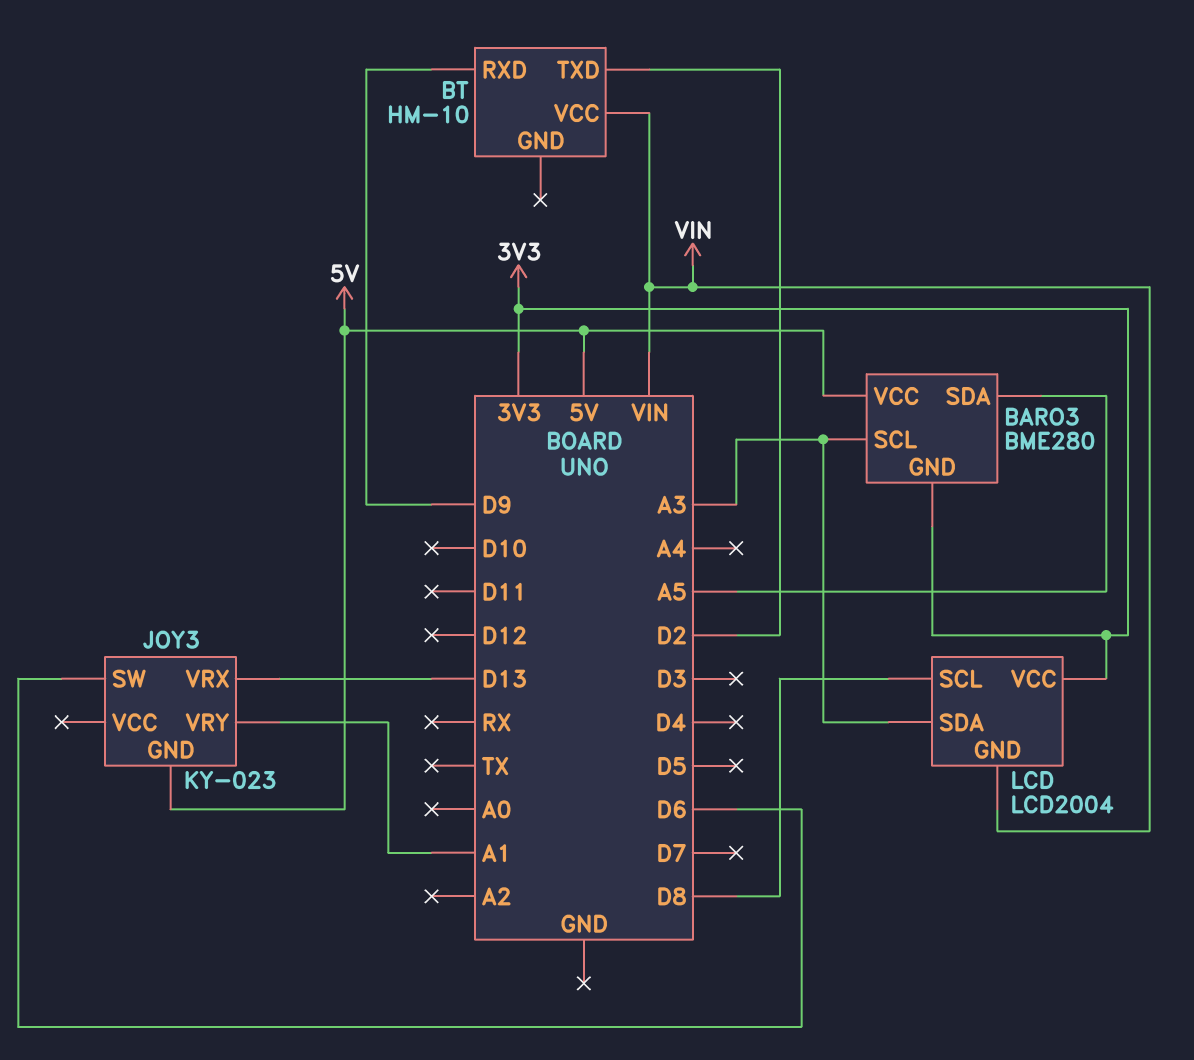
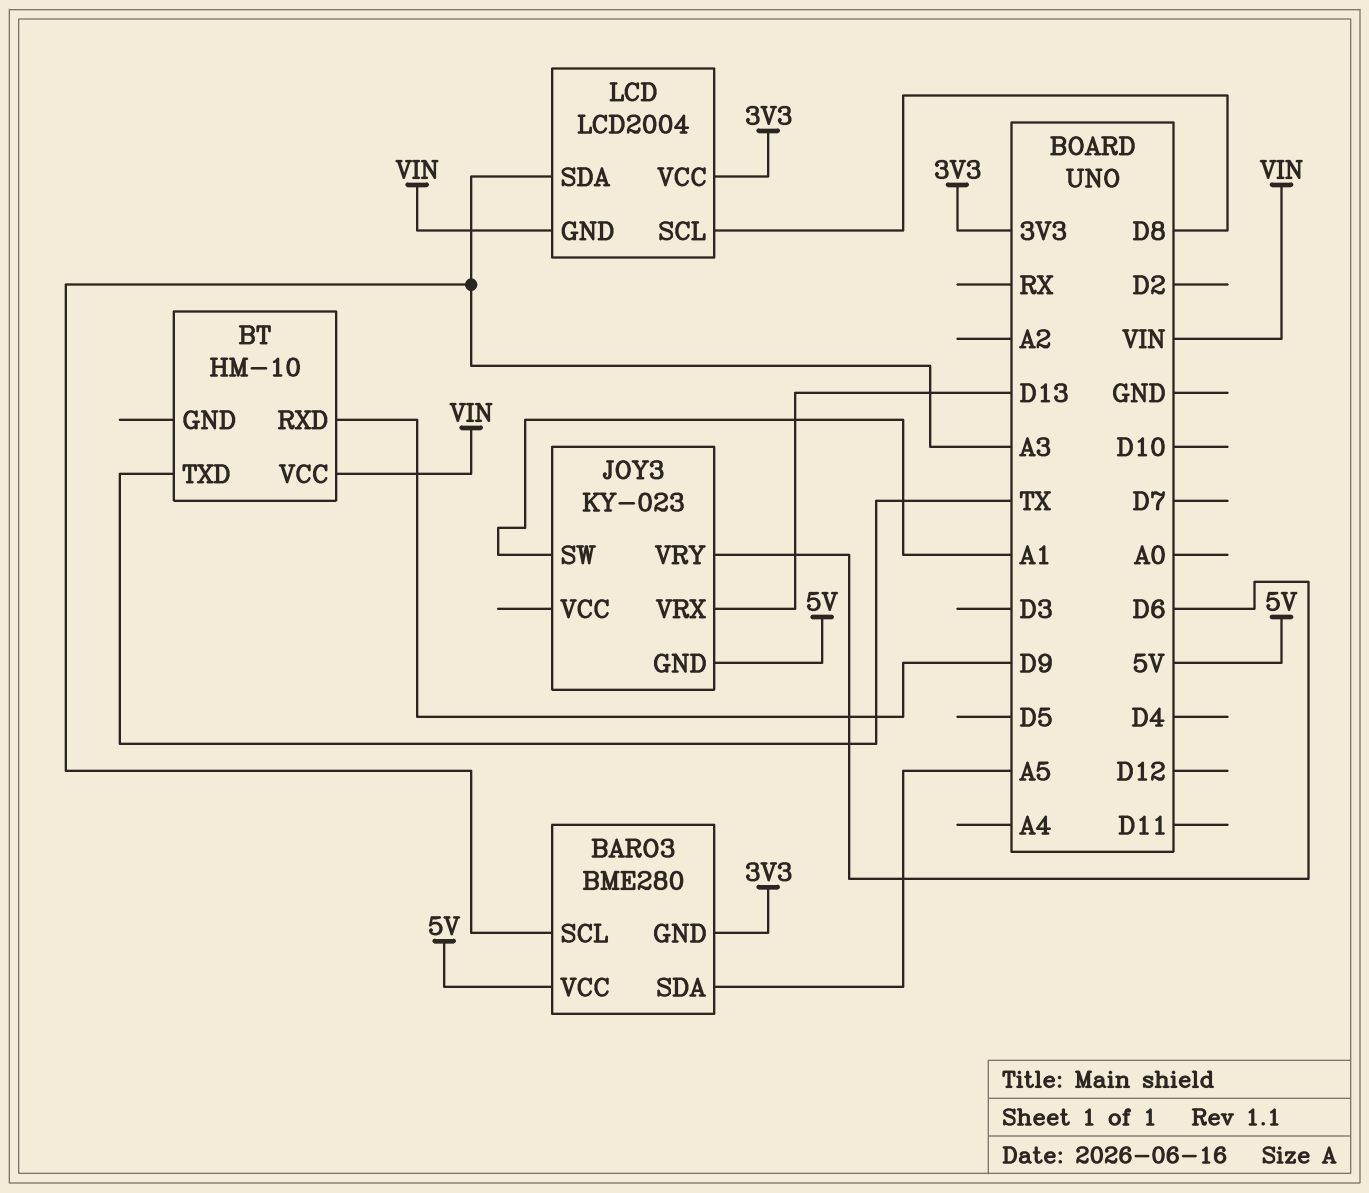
BT pin TXD: D2 -> TX
JOY3 pin SW: D6 -> A1
JOY3 pin VRY: A1 -> D6

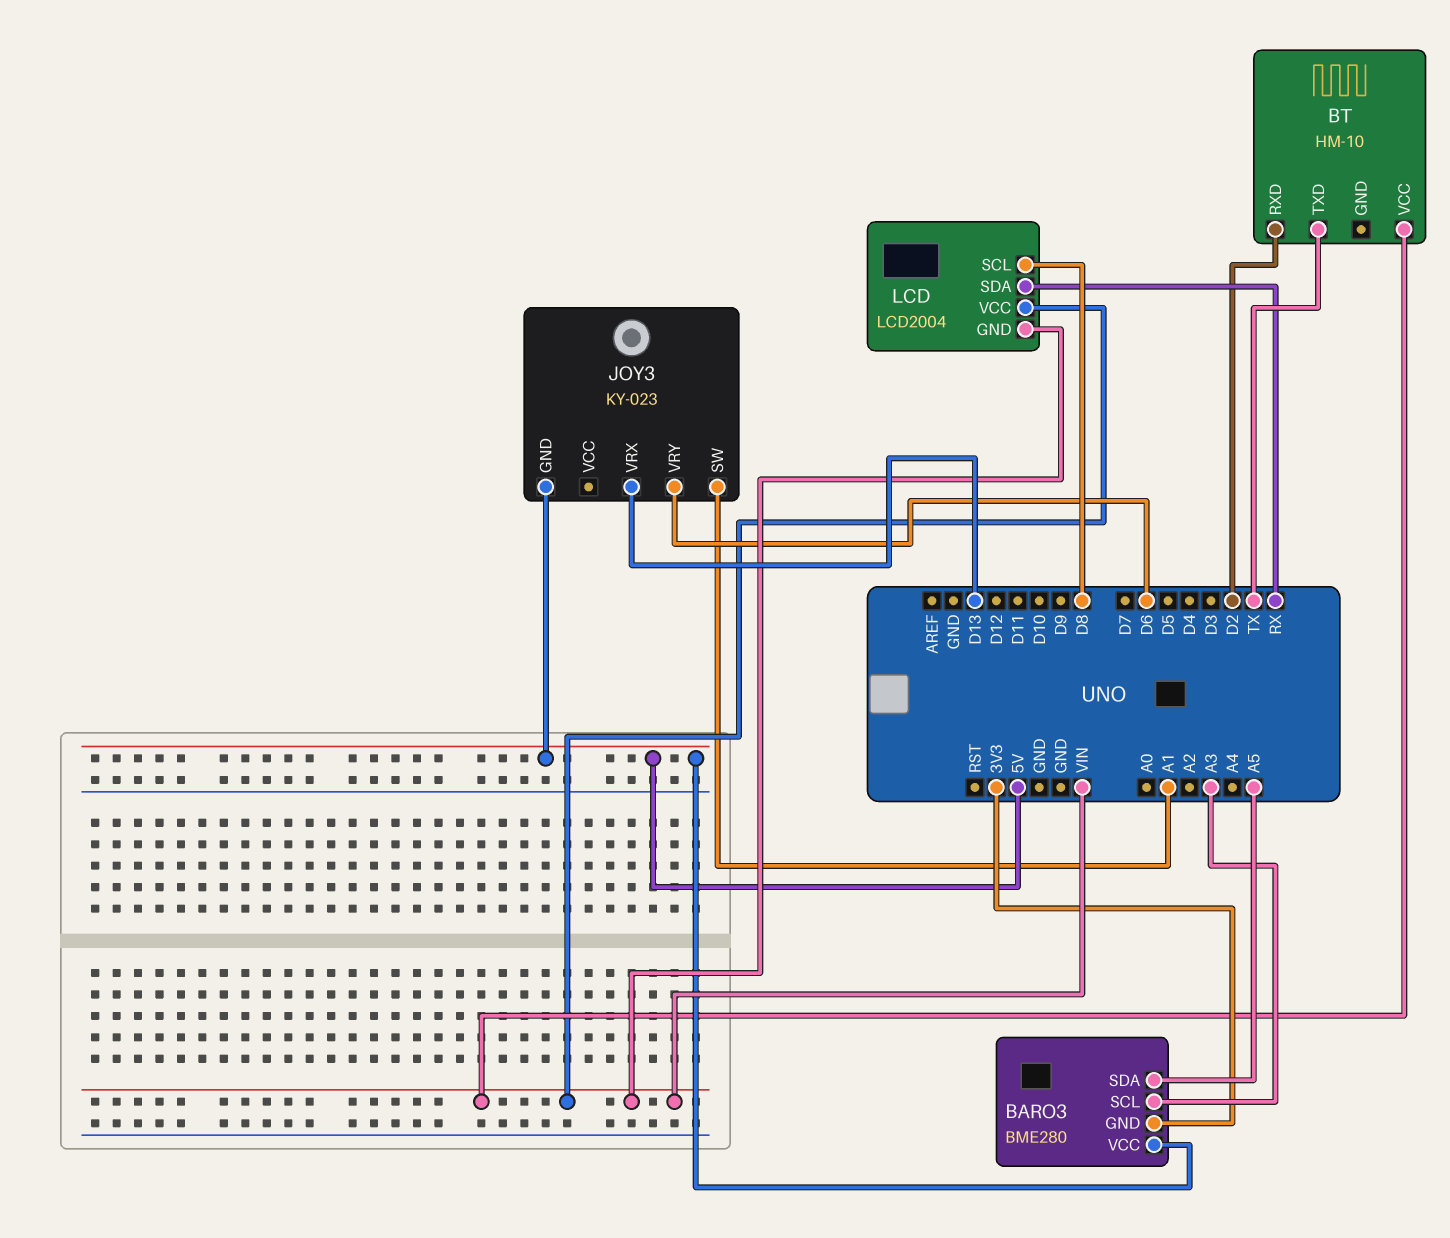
BT pin RXD: D9 -> D2
LCD pin SDA: A3 -> RX
LCD pin VCC: 3V3 -> VIN

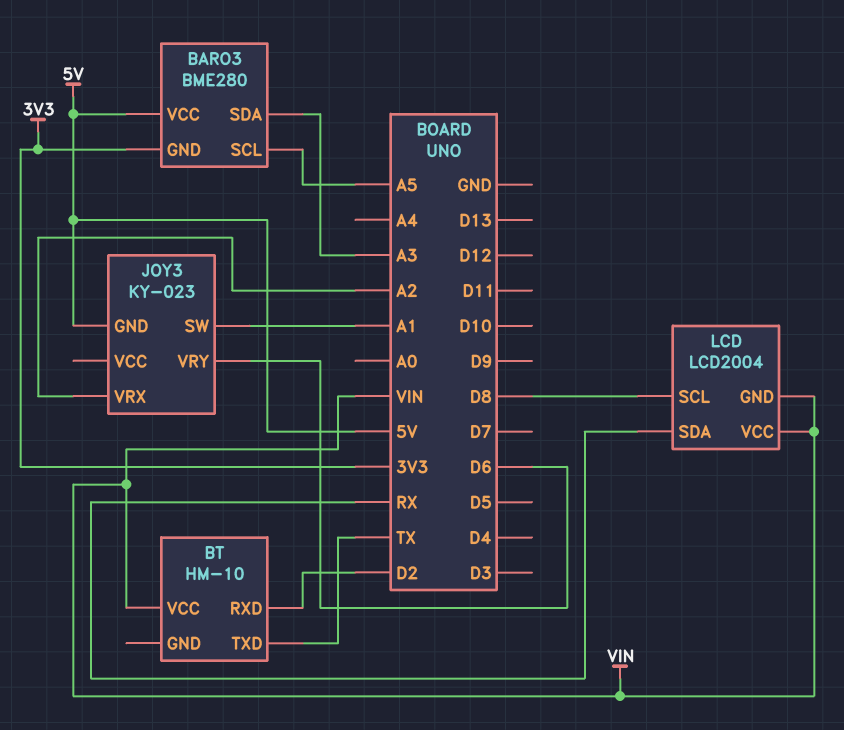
BARO3 pin SCL: A3 -> A5
BARO3 pin SDA: A5 -> A3
JOY3 pin VRX: D13 -> A2

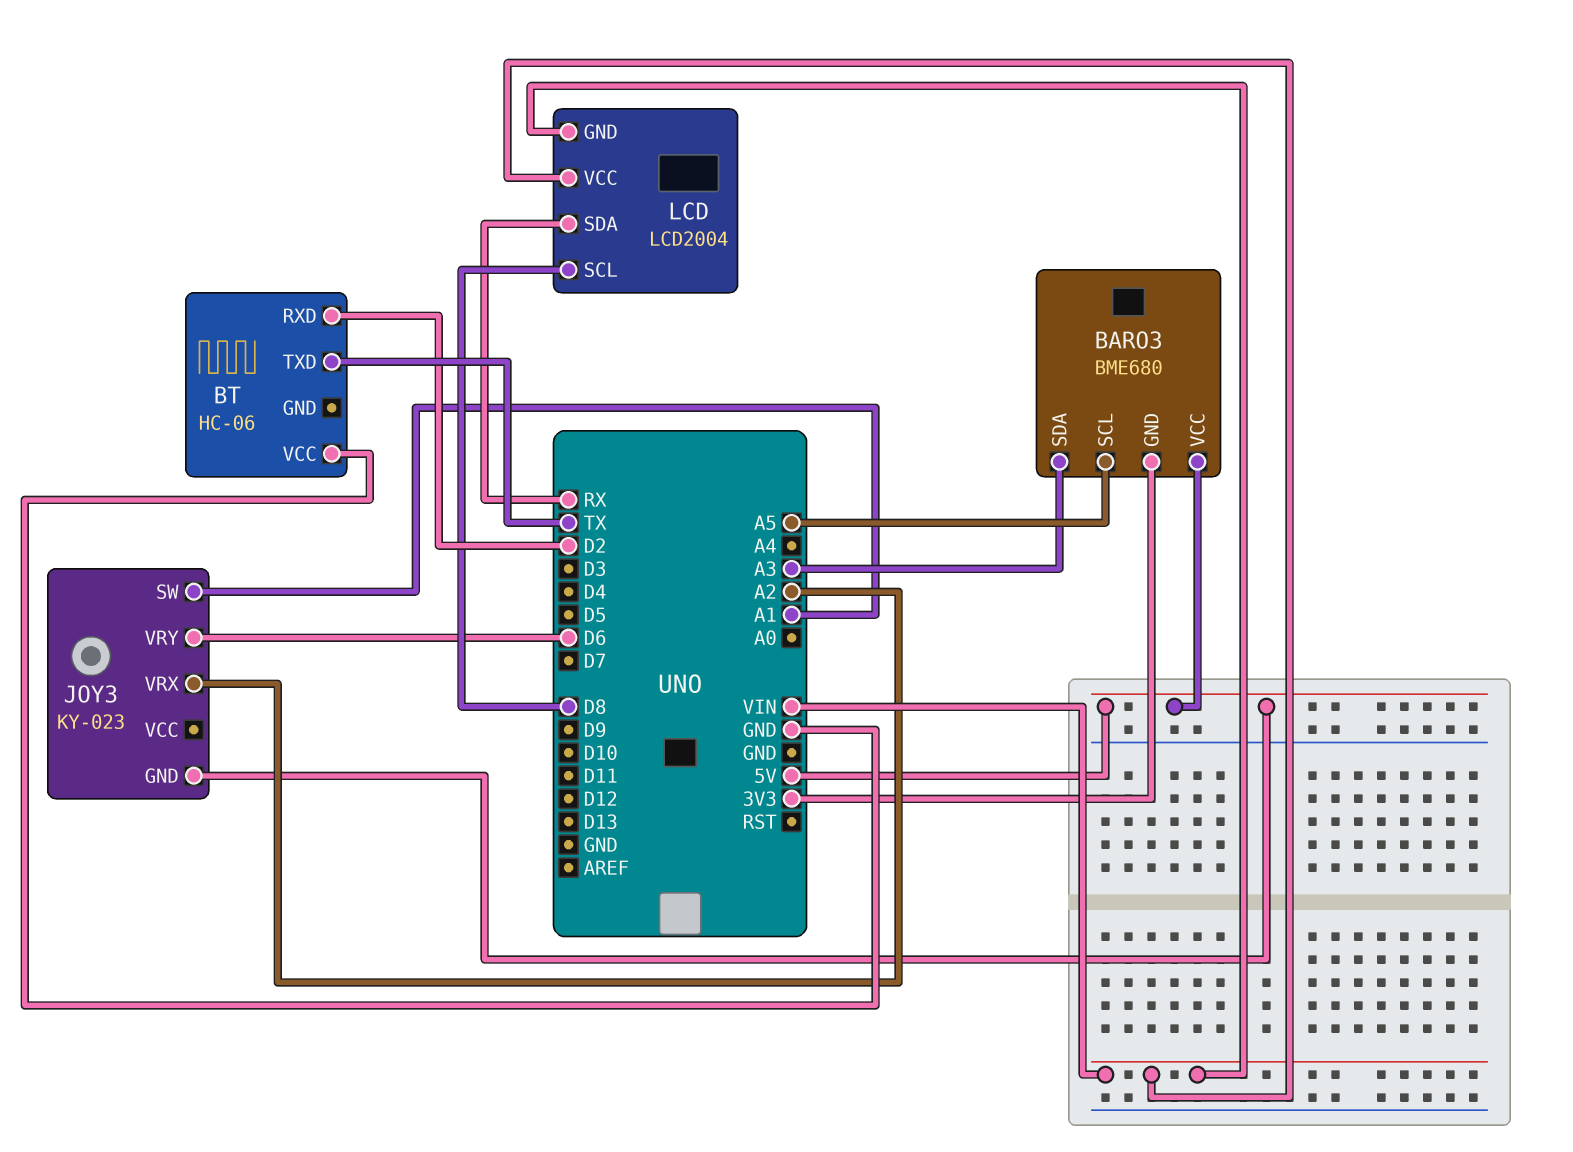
BARO3: BME280 -> BME680
BT: HM-10 -> HC-06
BT pin VCC: VIN -> GND

